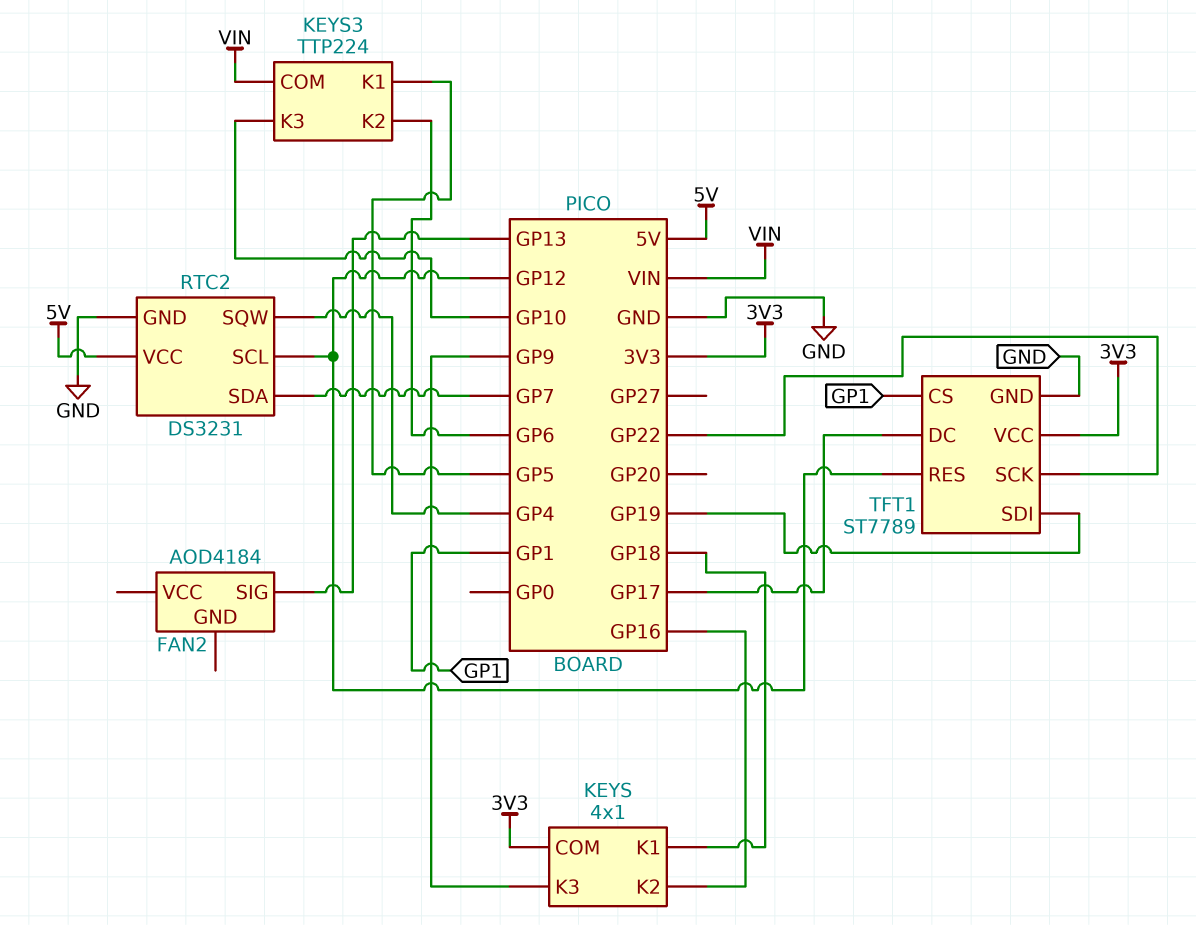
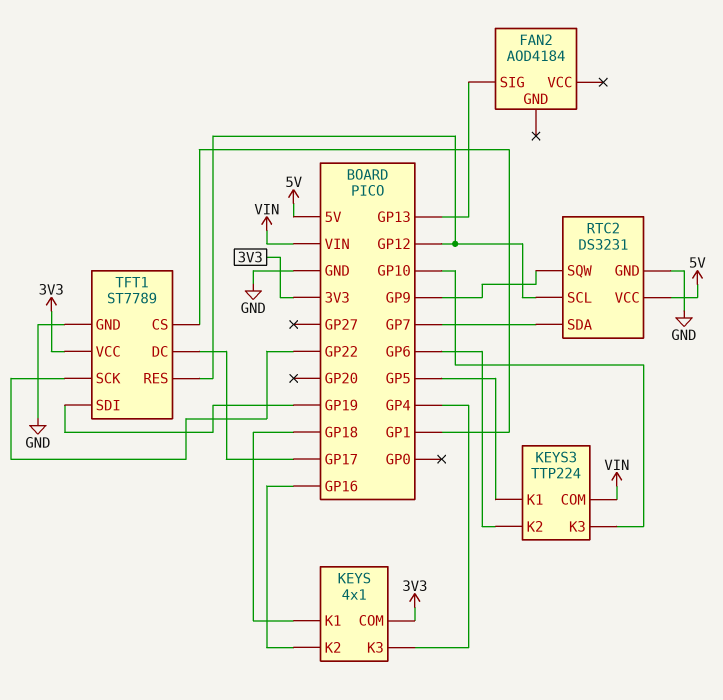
KEYS pin K3: GP9 -> GP4
RTC2 pin SQW: GP4 -> GP9

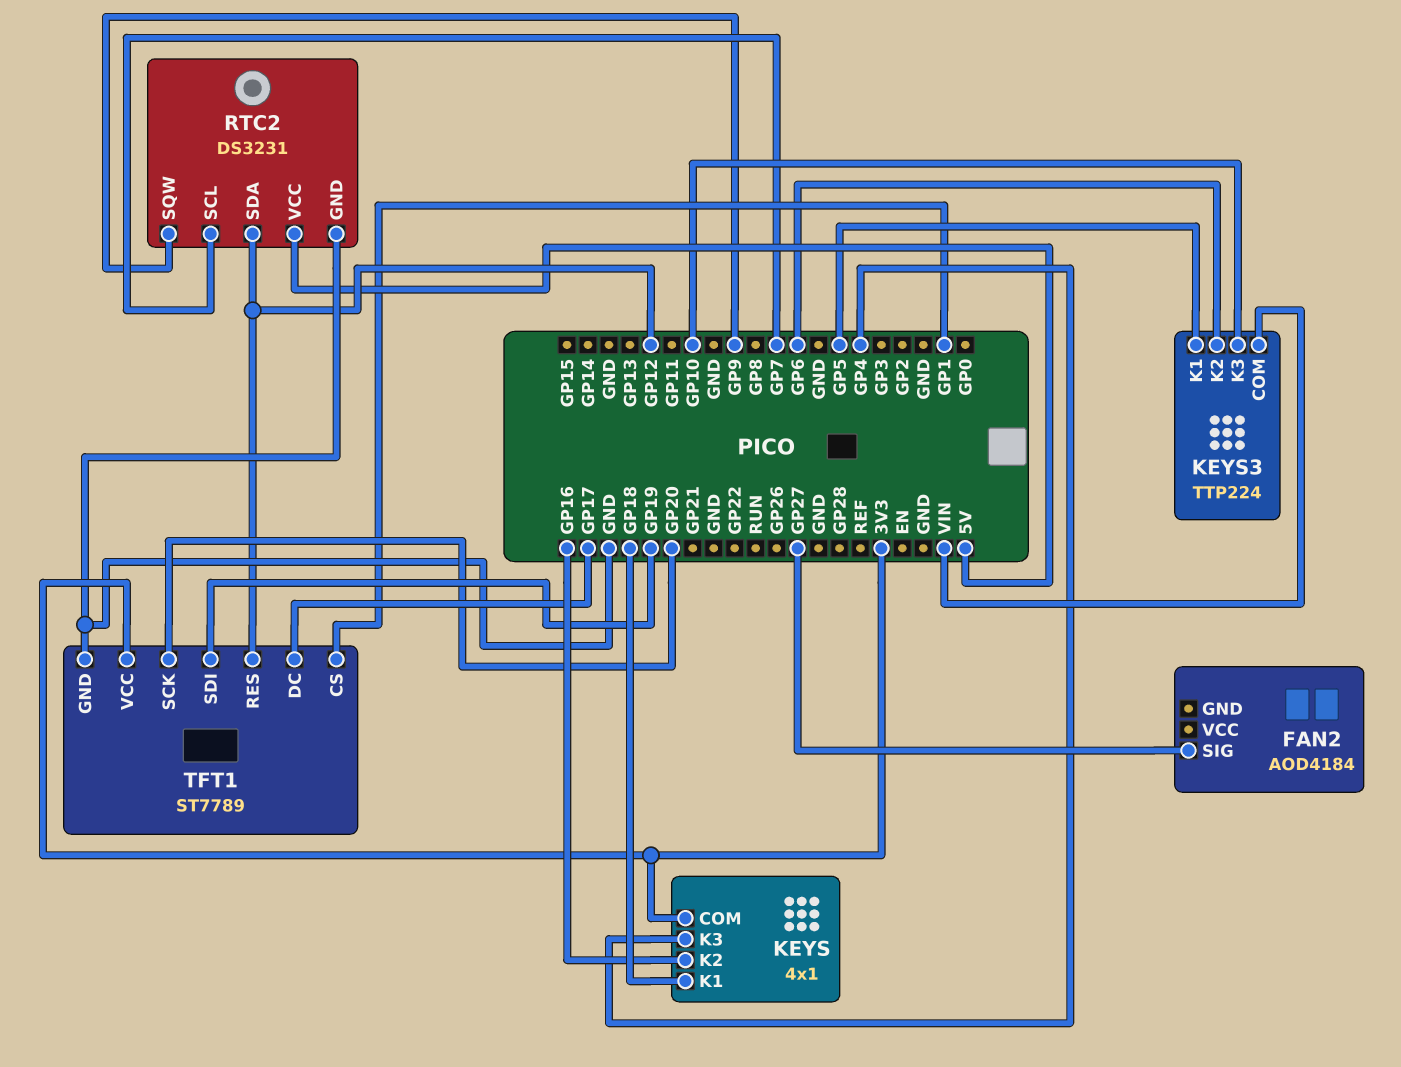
FAN2 pin SIG: GP13 -> GP27
RTC2 pin SCL: GP12 -> GP7
RTC2 pin SDA: GP7 -> GP12
TFT1 pin SCK: GP22 -> GP20

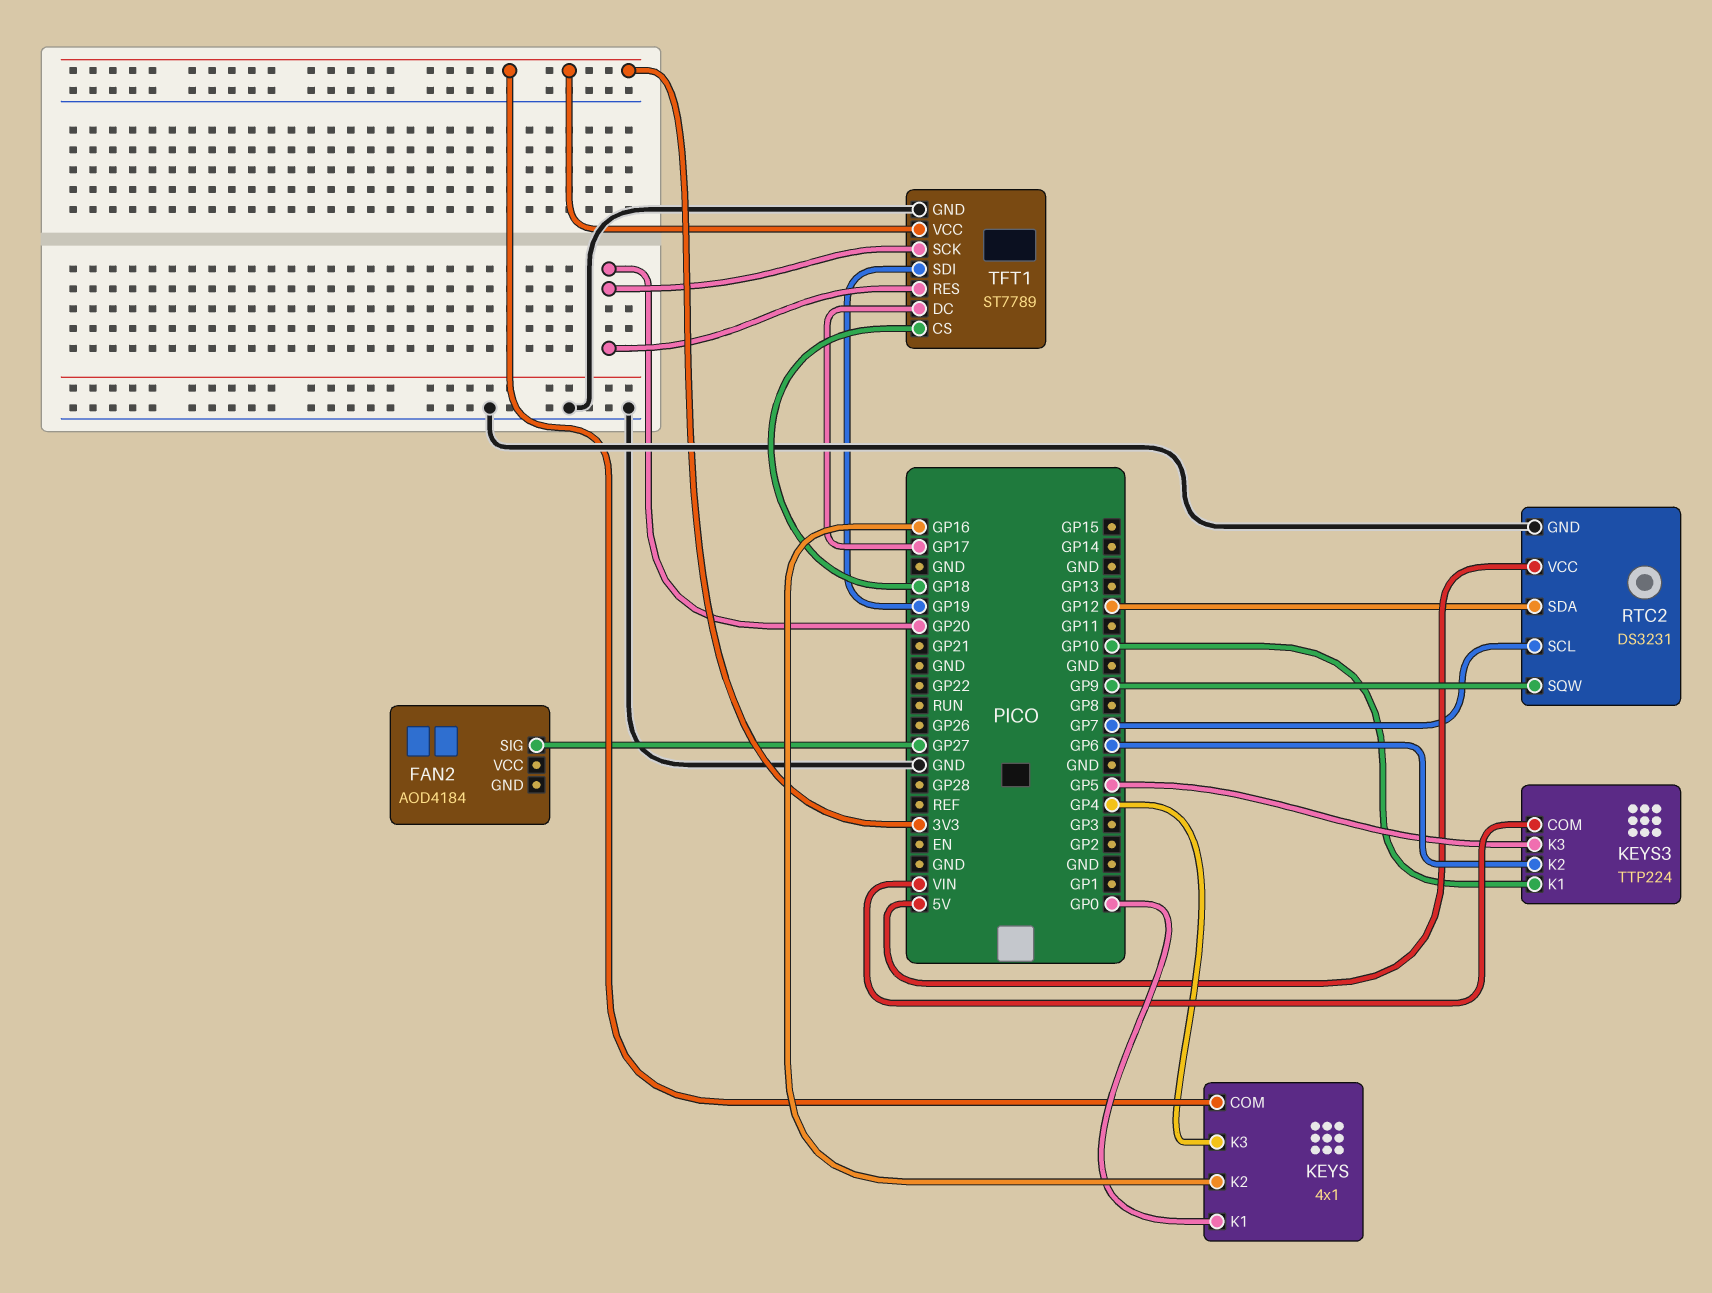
KEYS pin K1: GP18 -> GP0
KEYS3 pin K1: GP5 -> GP10
KEYS3 pin K3: GP10 -> GP5
TFT1 pin CS: GP1 -> GP18
TFT1 pin RES: GP12 -> GP20

